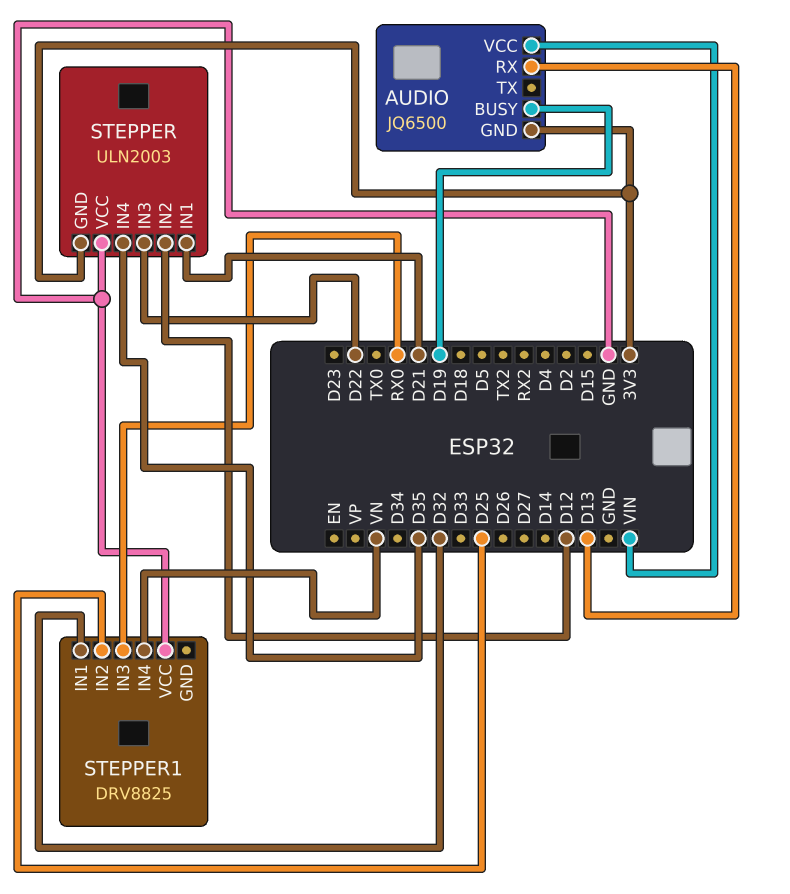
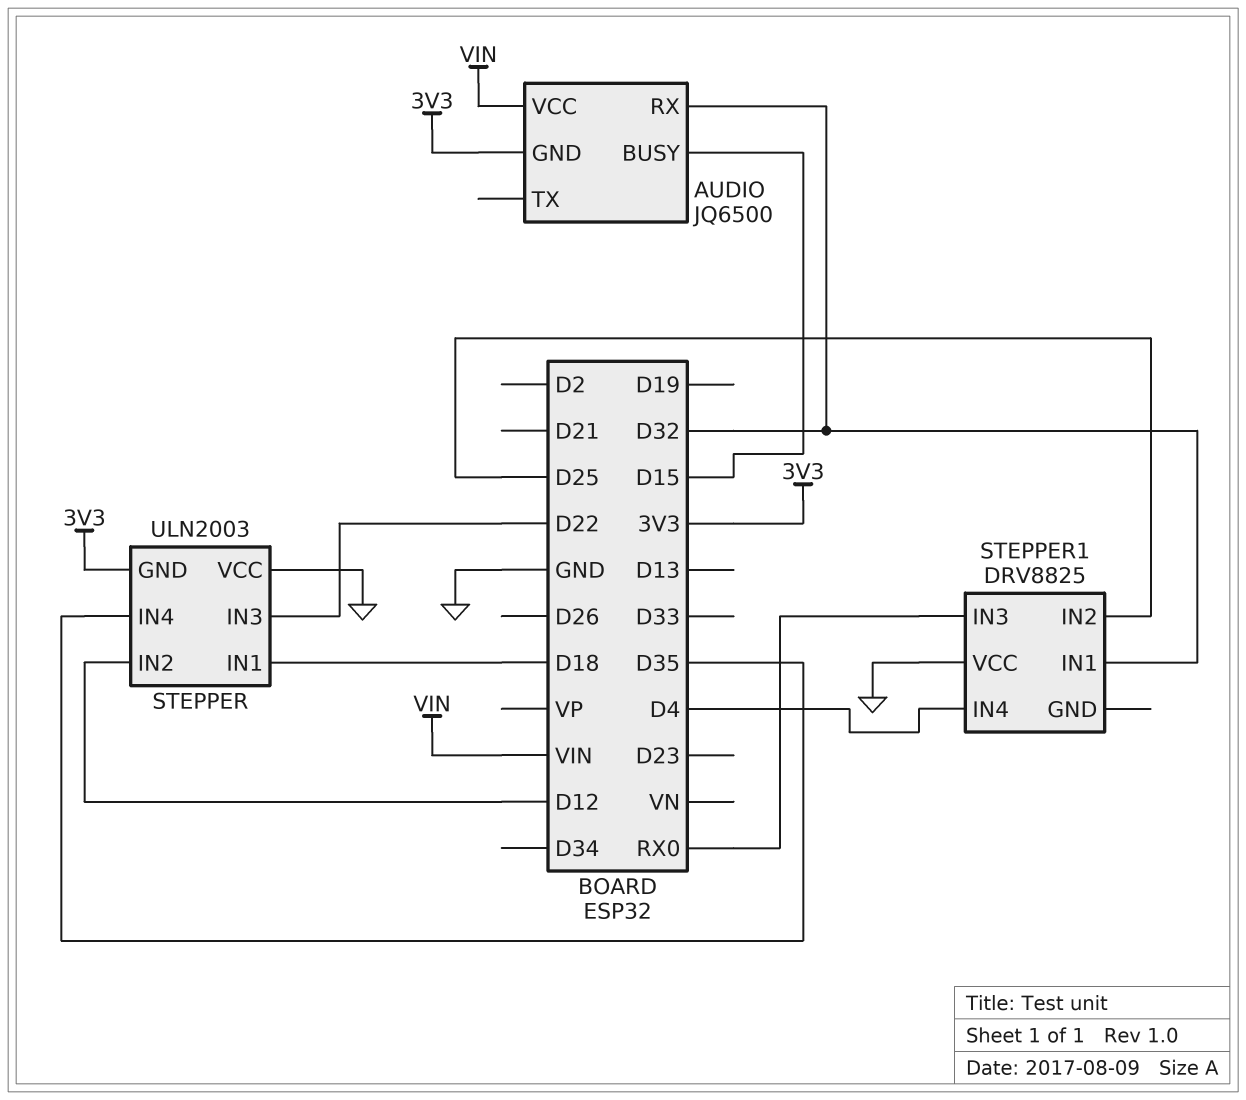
AUDIO pin BUSY: D19 -> D15
AUDIO pin RX: D13 -> D32
STEPPER pin IN1: D21 -> D18
STEPPER1 pin IN4: VN -> D4

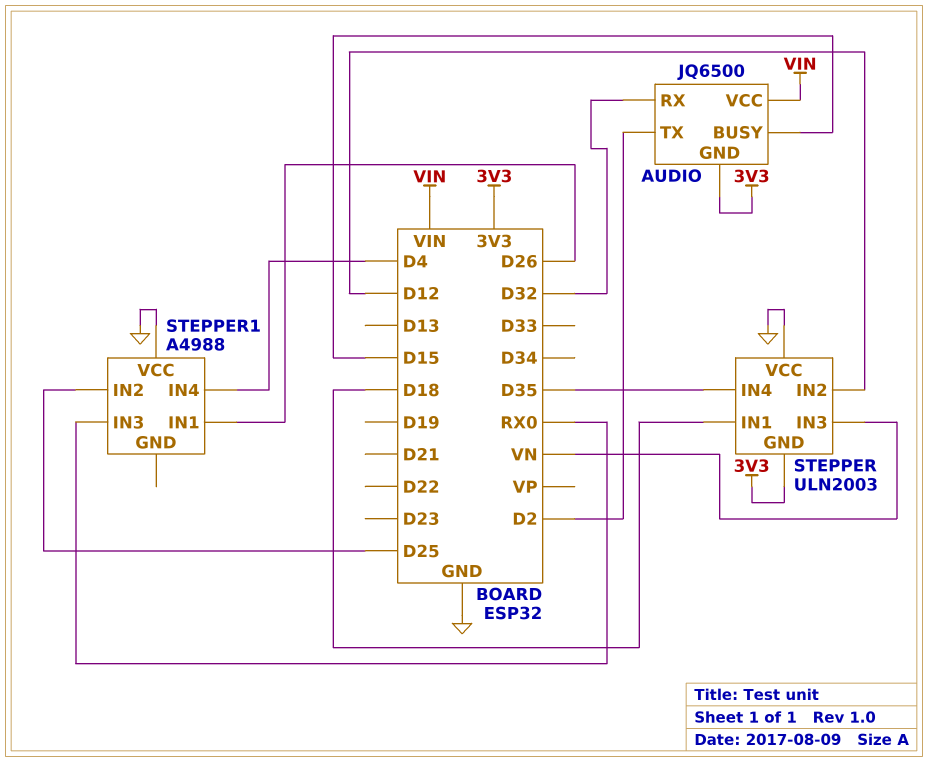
AUDIO pin TX: none -> D2
STEPPER pin IN3: D22 -> VN
STEPPER1: DRV8825 -> A4988
STEPPER1 pin IN1: D32 -> D26

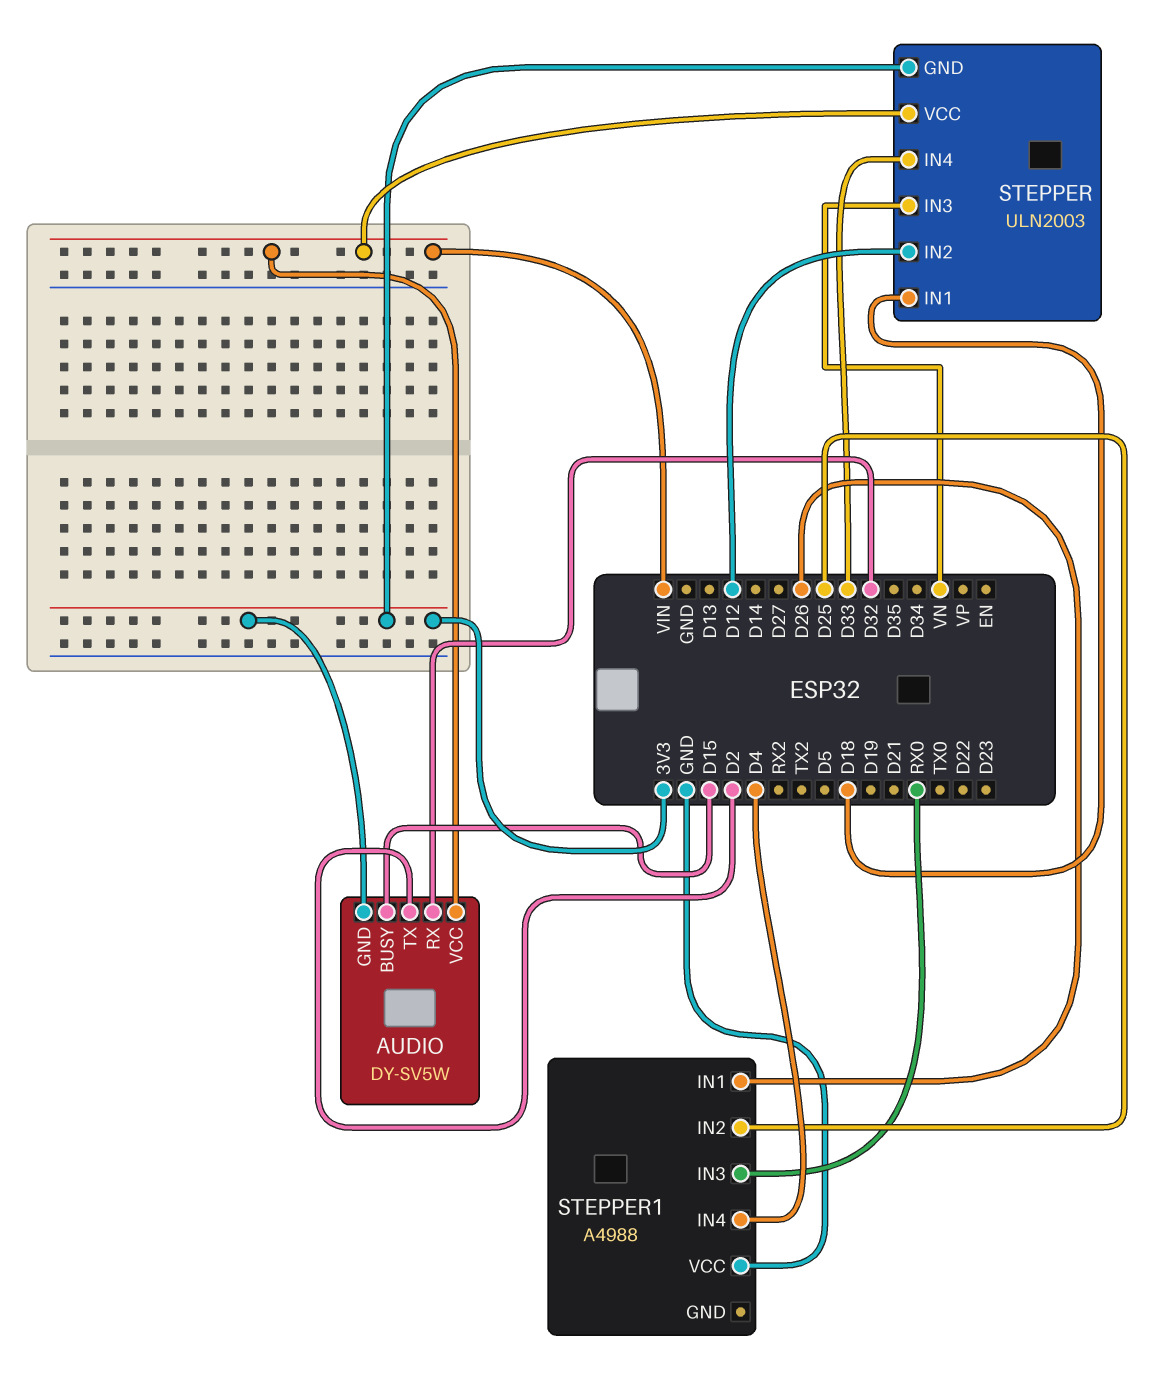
AUDIO: JQ6500 -> DY-SV5W
STEPPER pin IN4: D35 -> D33
STEPPER pin VCC: GND -> VIN

